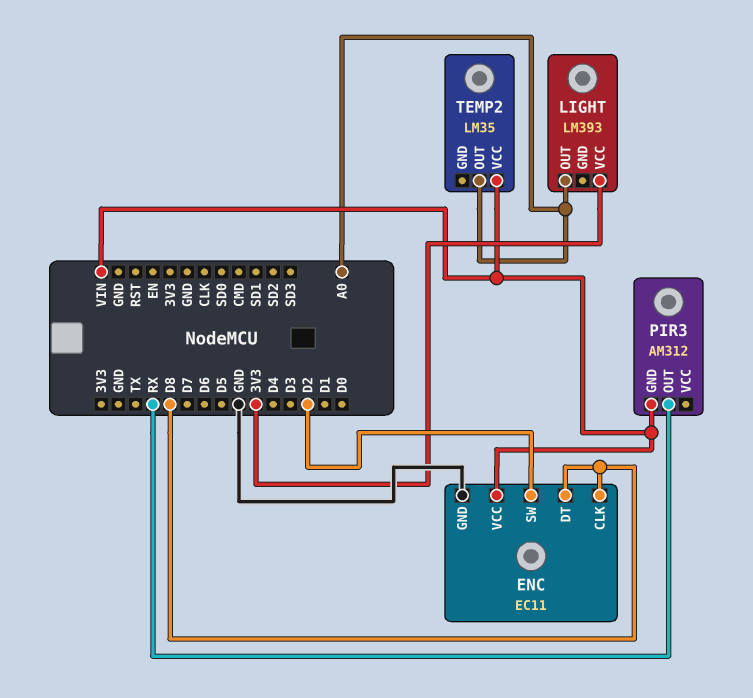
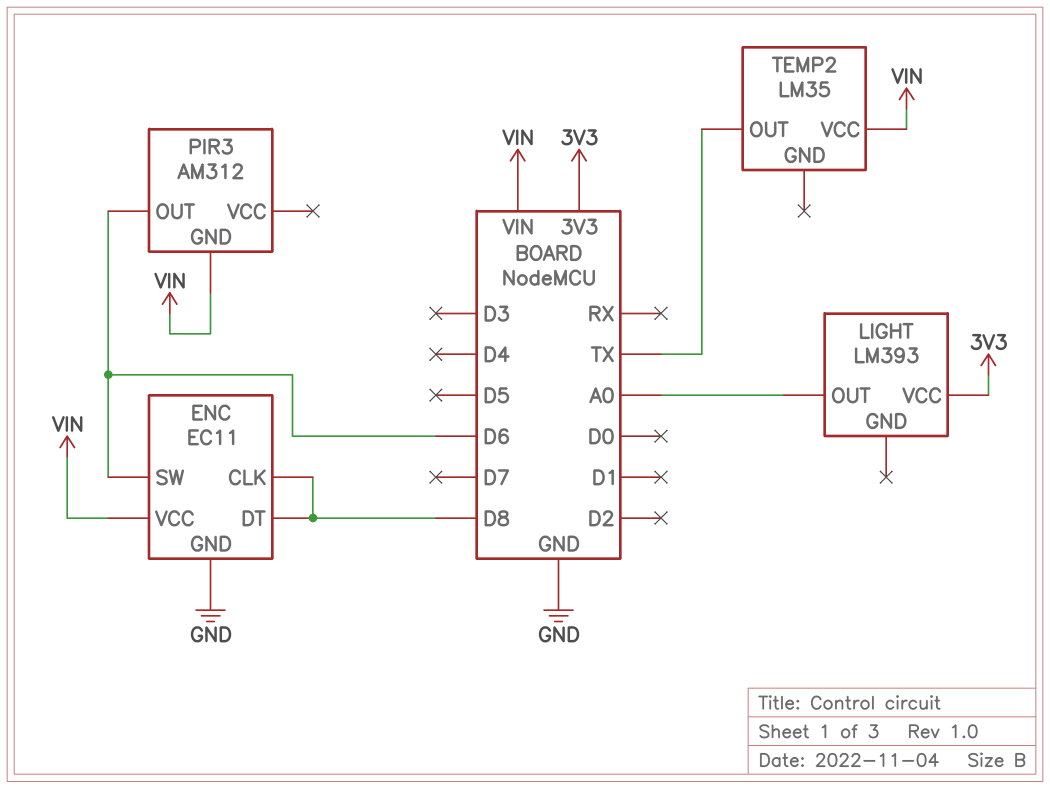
ENC pin SW: D2 -> D6
PIR3 pin OUT: RX -> D6
TEMP2 pin OUT: A0 -> TX

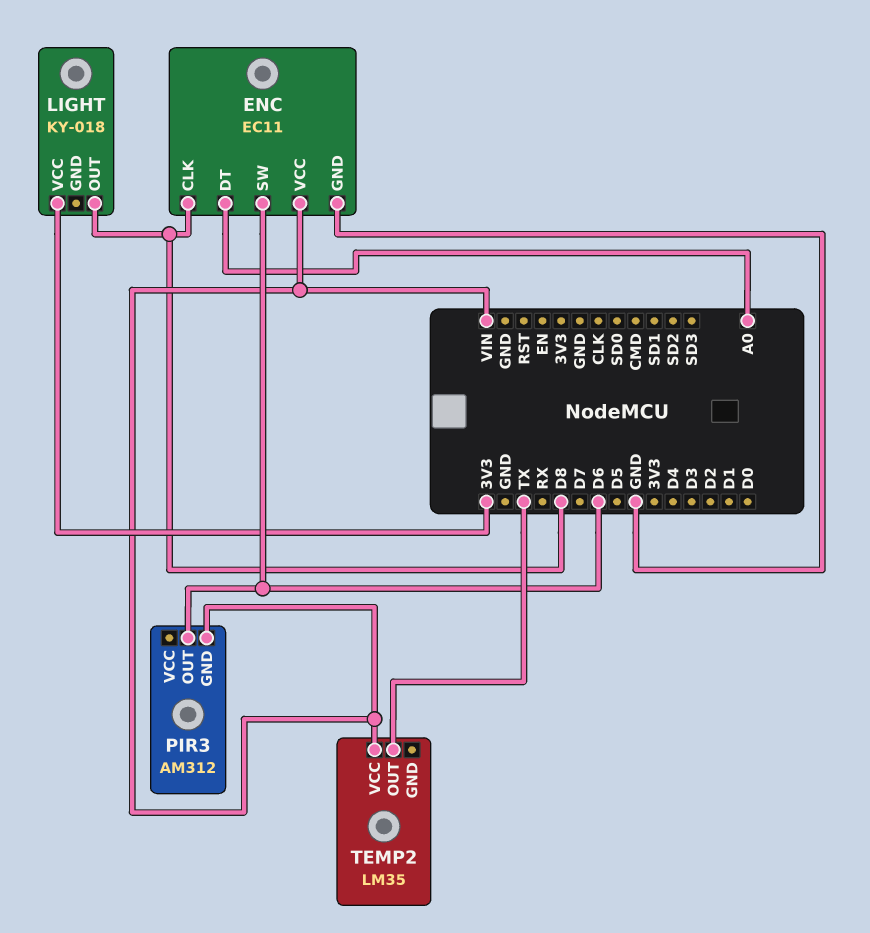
ENC pin DT: D8 -> A0
LIGHT: LM393 -> KY-018
LIGHT pin OUT: A0 -> D8

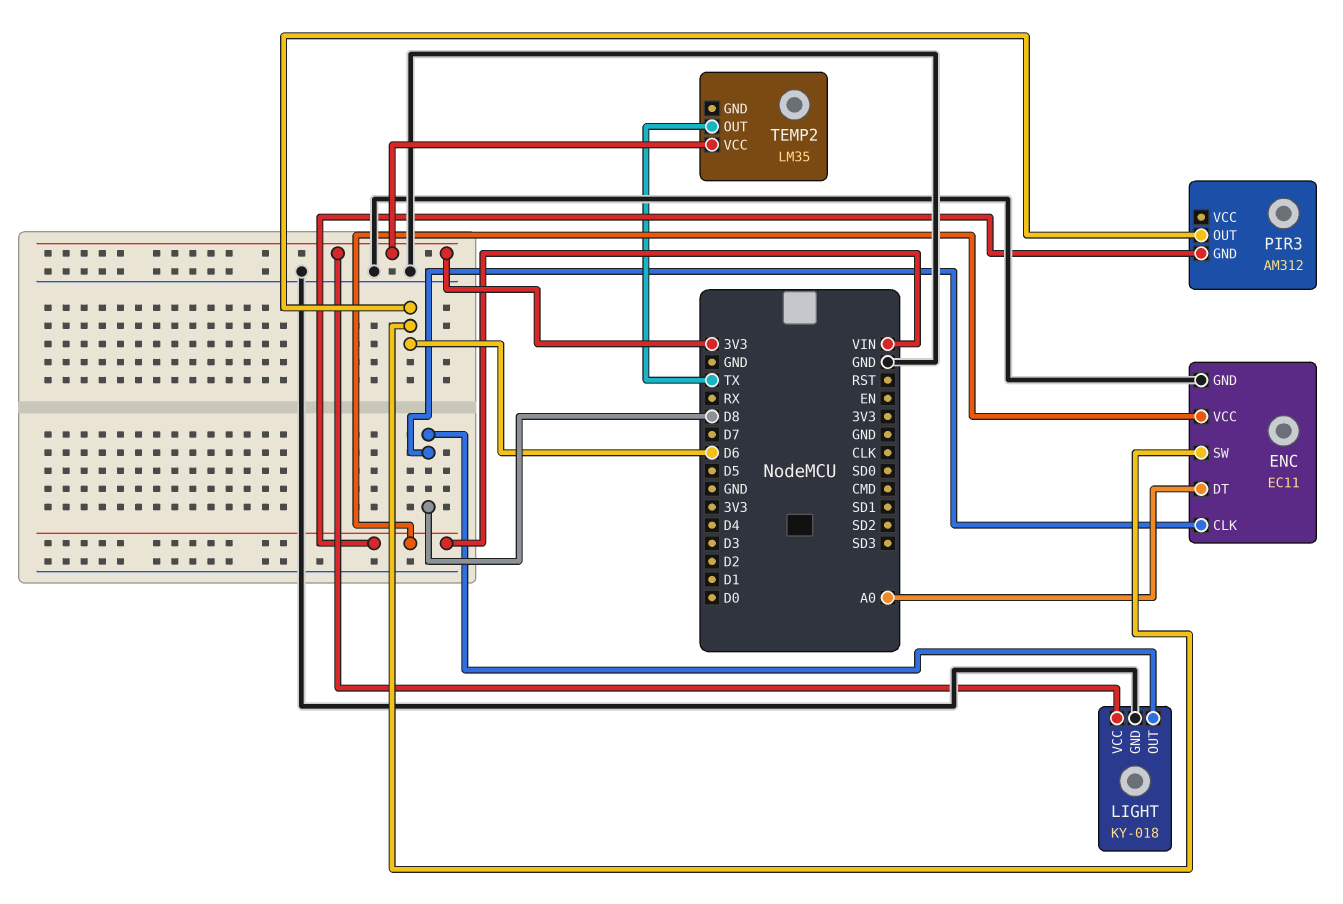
LIGHT pin GND: none -> GND
TEMP2 pin VCC: VIN -> 3V3

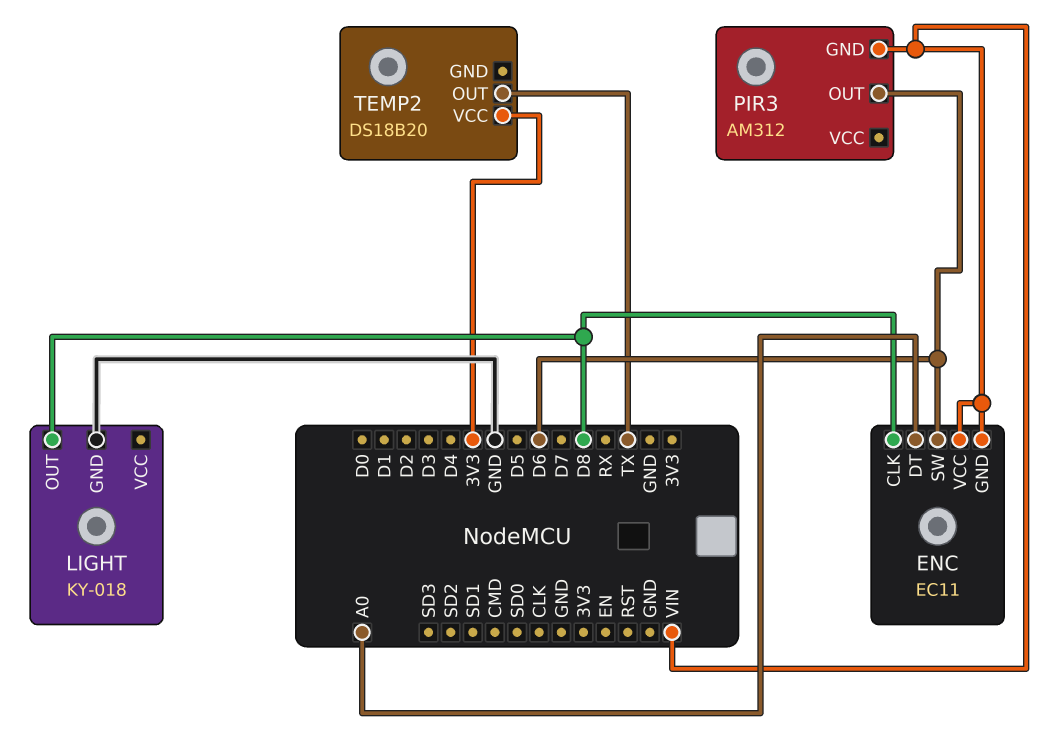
ENC pin GND: GND -> VIN
LIGHT pin VCC: 3V3 -> none
TEMP2: LM35 -> DS18B20

